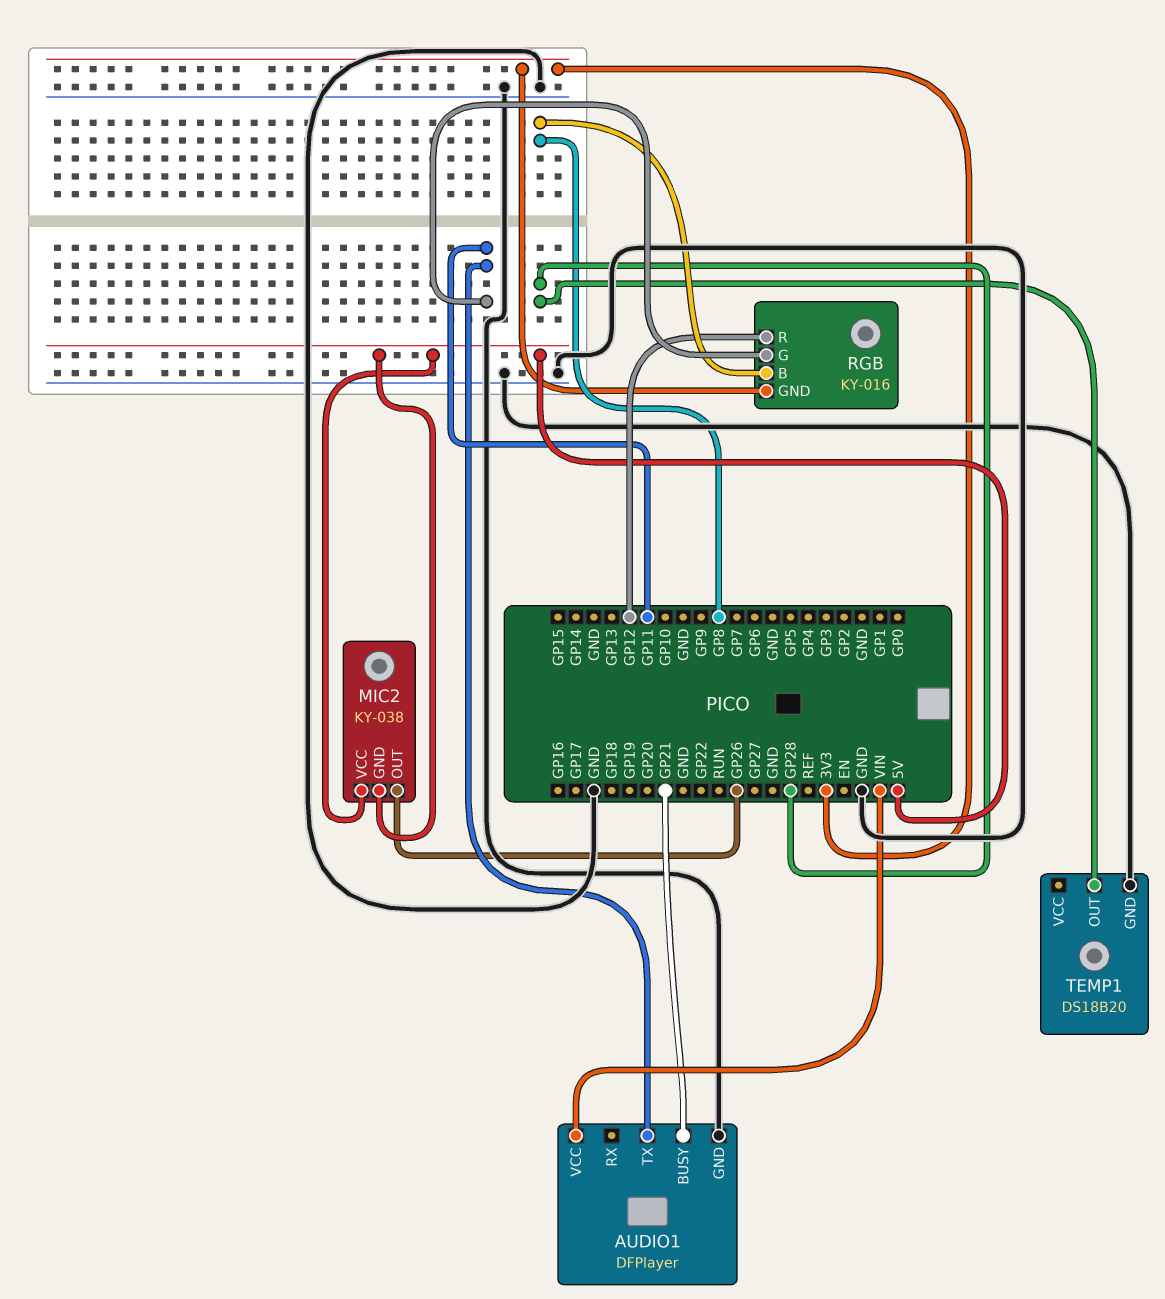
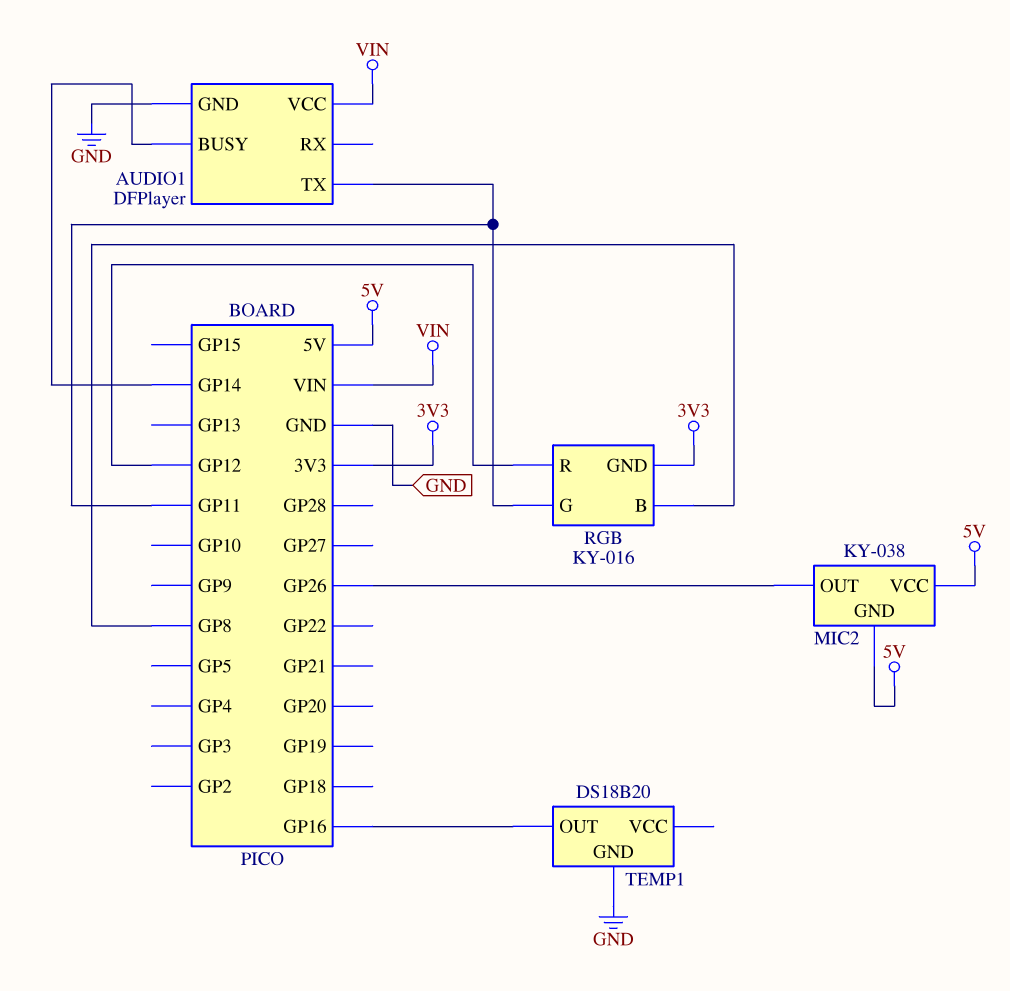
AUDIO1 pin BUSY: GP21 -> GP14
TEMP1 pin OUT: GP28 -> GP16

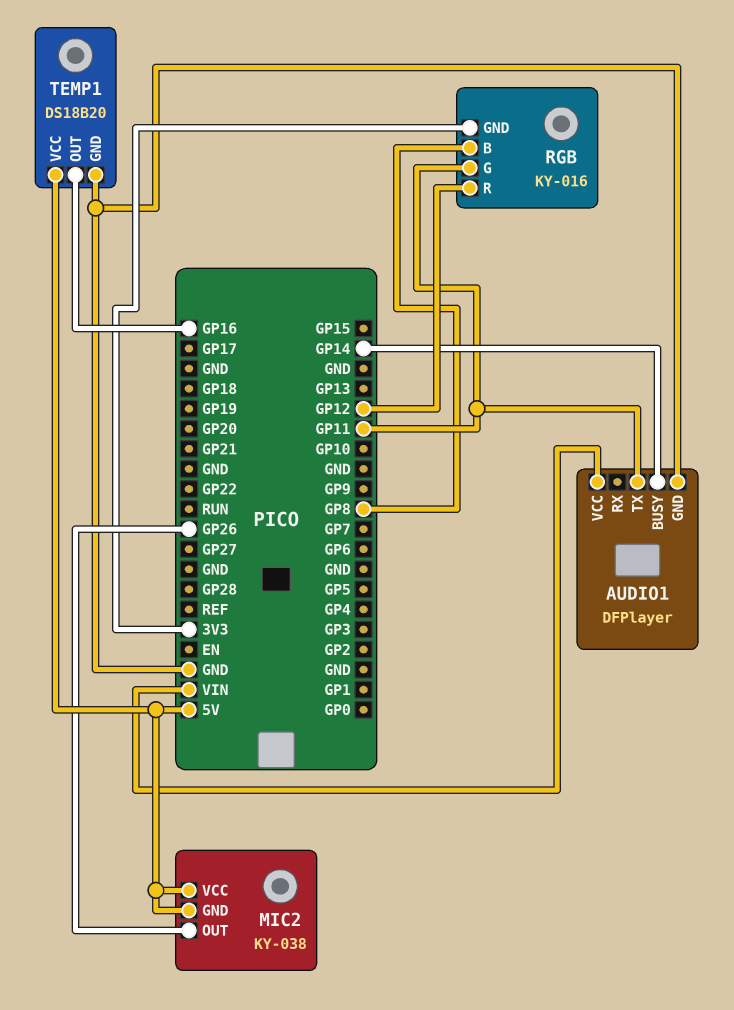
TEMP1 pin VCC: none -> 5V

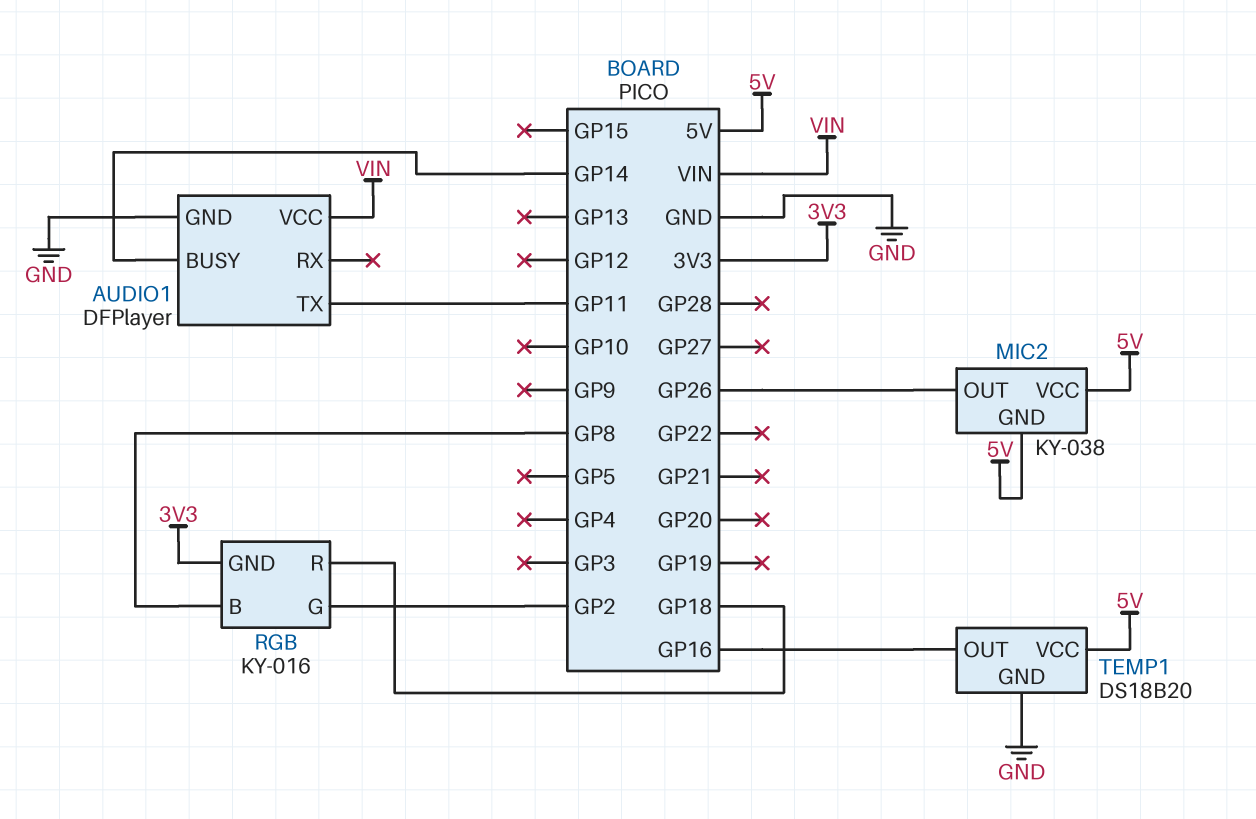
RGB pin G: GP11 -> GP2
RGB pin R: GP12 -> GP18

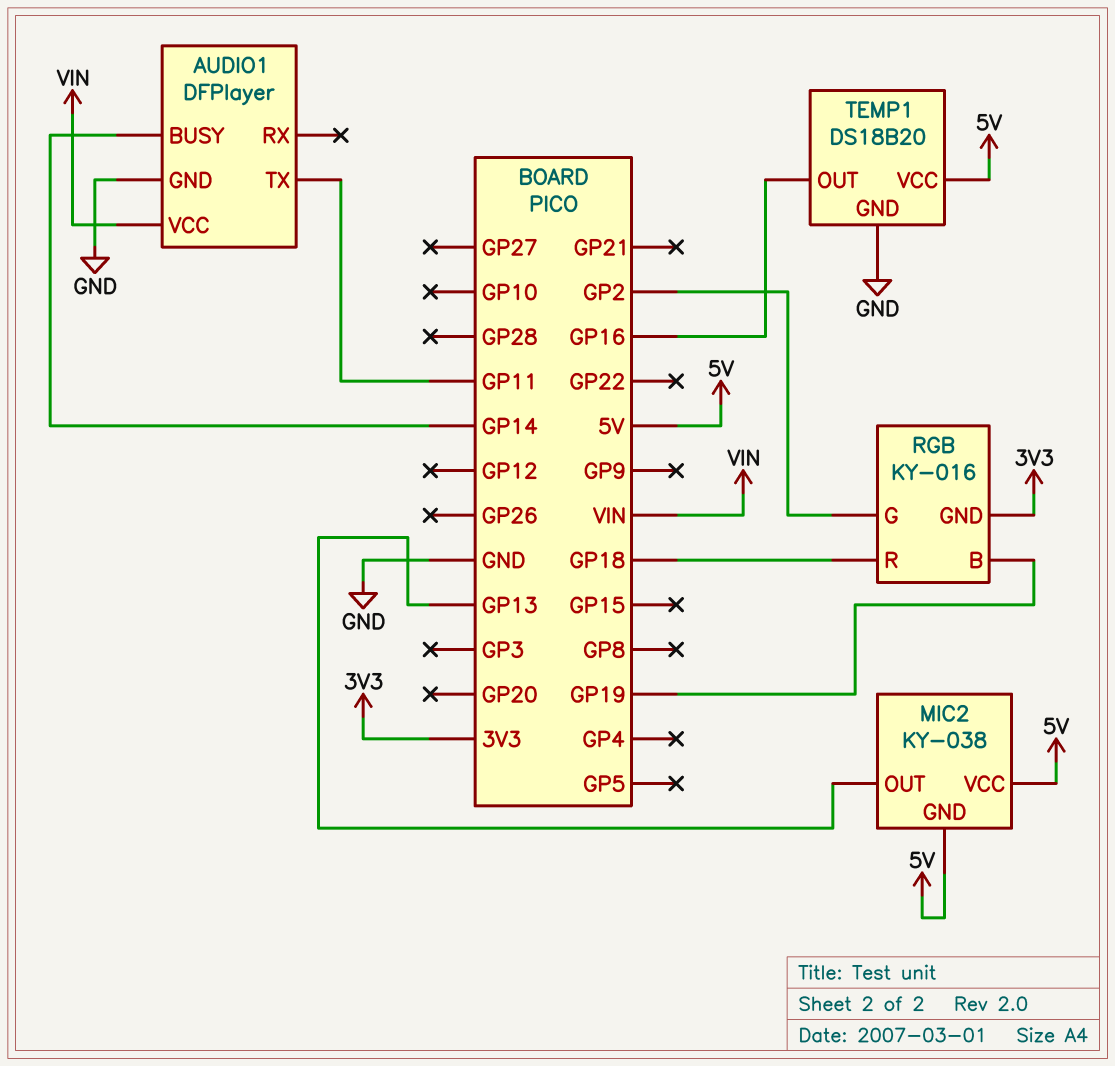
MIC2 pin OUT: GP26 -> GP13
RGB pin B: GP8 -> GP19

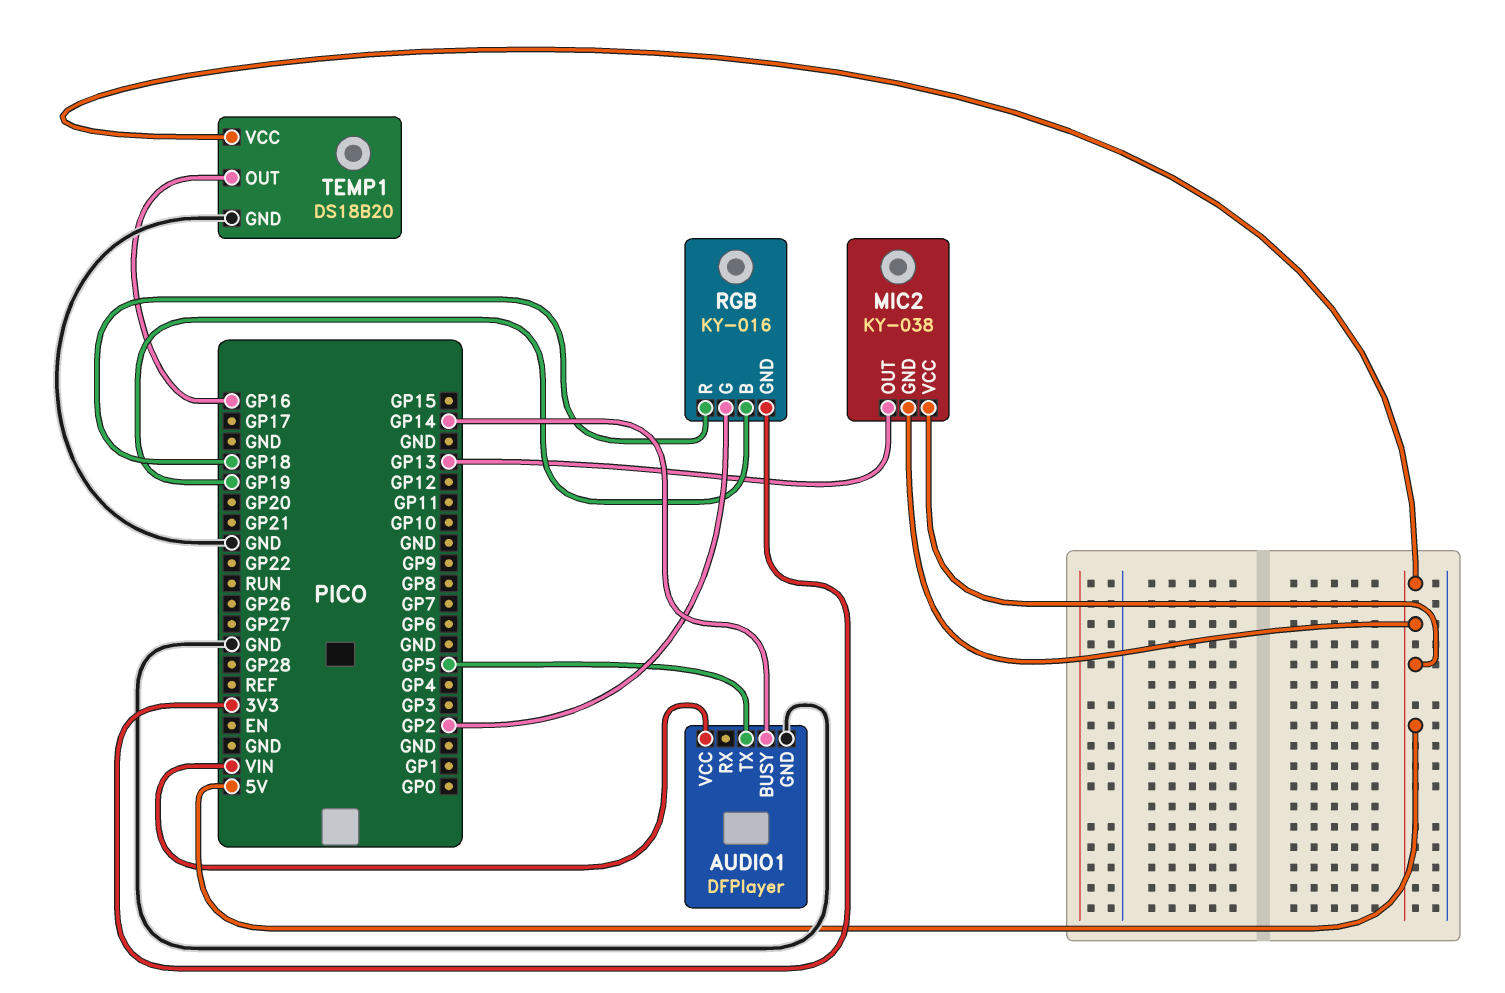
AUDIO1 pin TX: GP11 -> GP5

